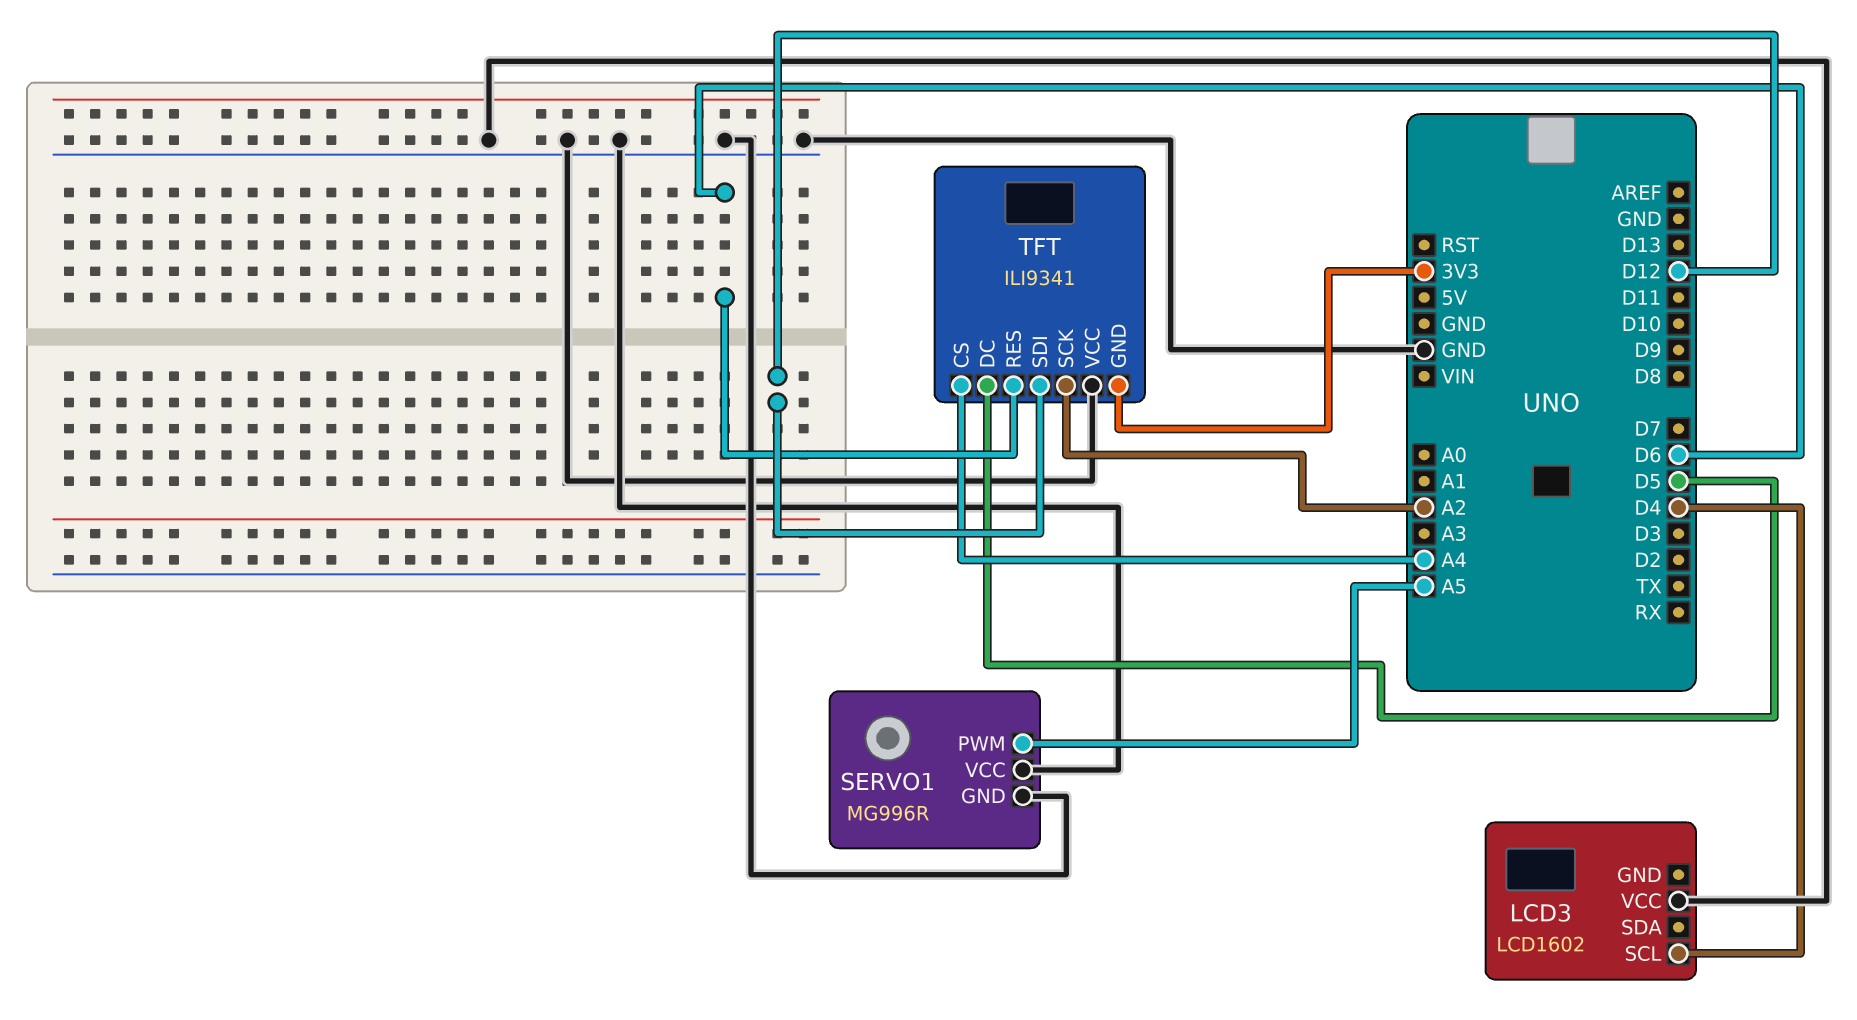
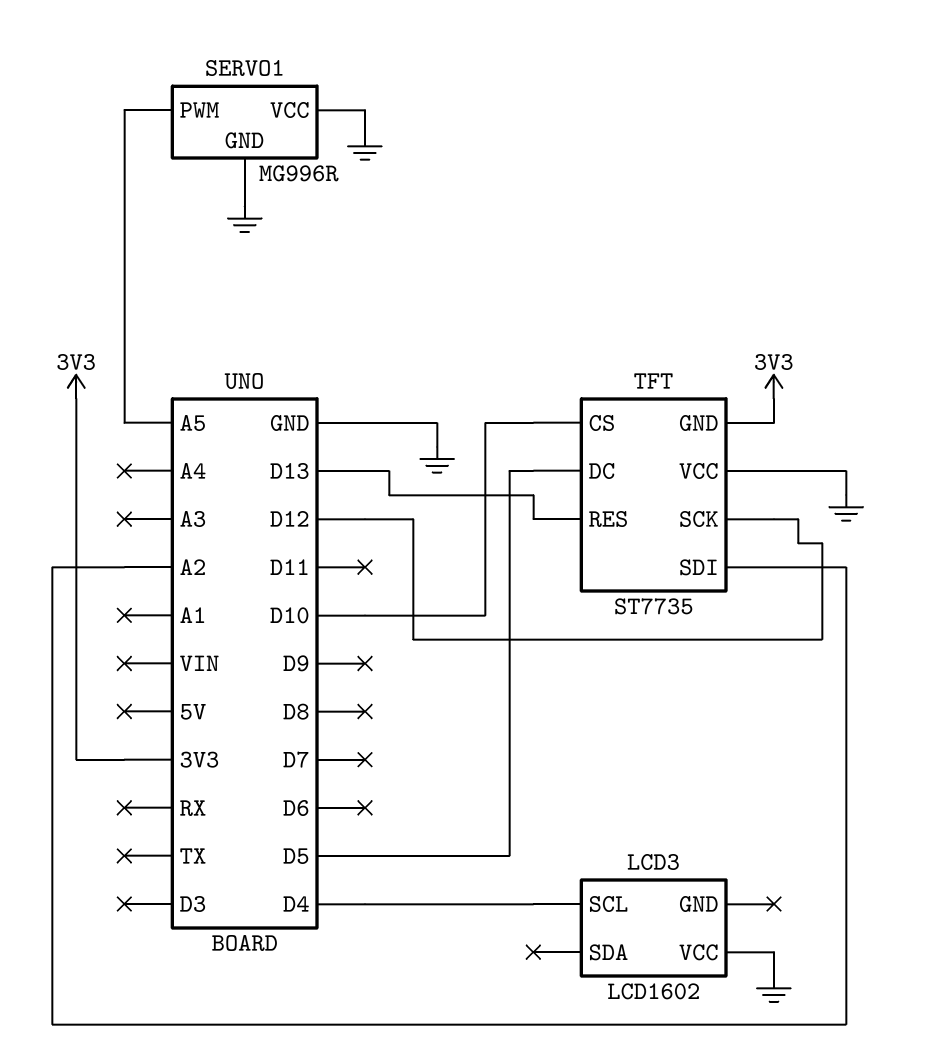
TFT: ILI9341 -> ST7735
TFT pin CS: A4 -> D10
TFT pin RES: D6 -> D13
TFT pin SCK: A2 -> D12
TFT pin SDI: D12 -> A2

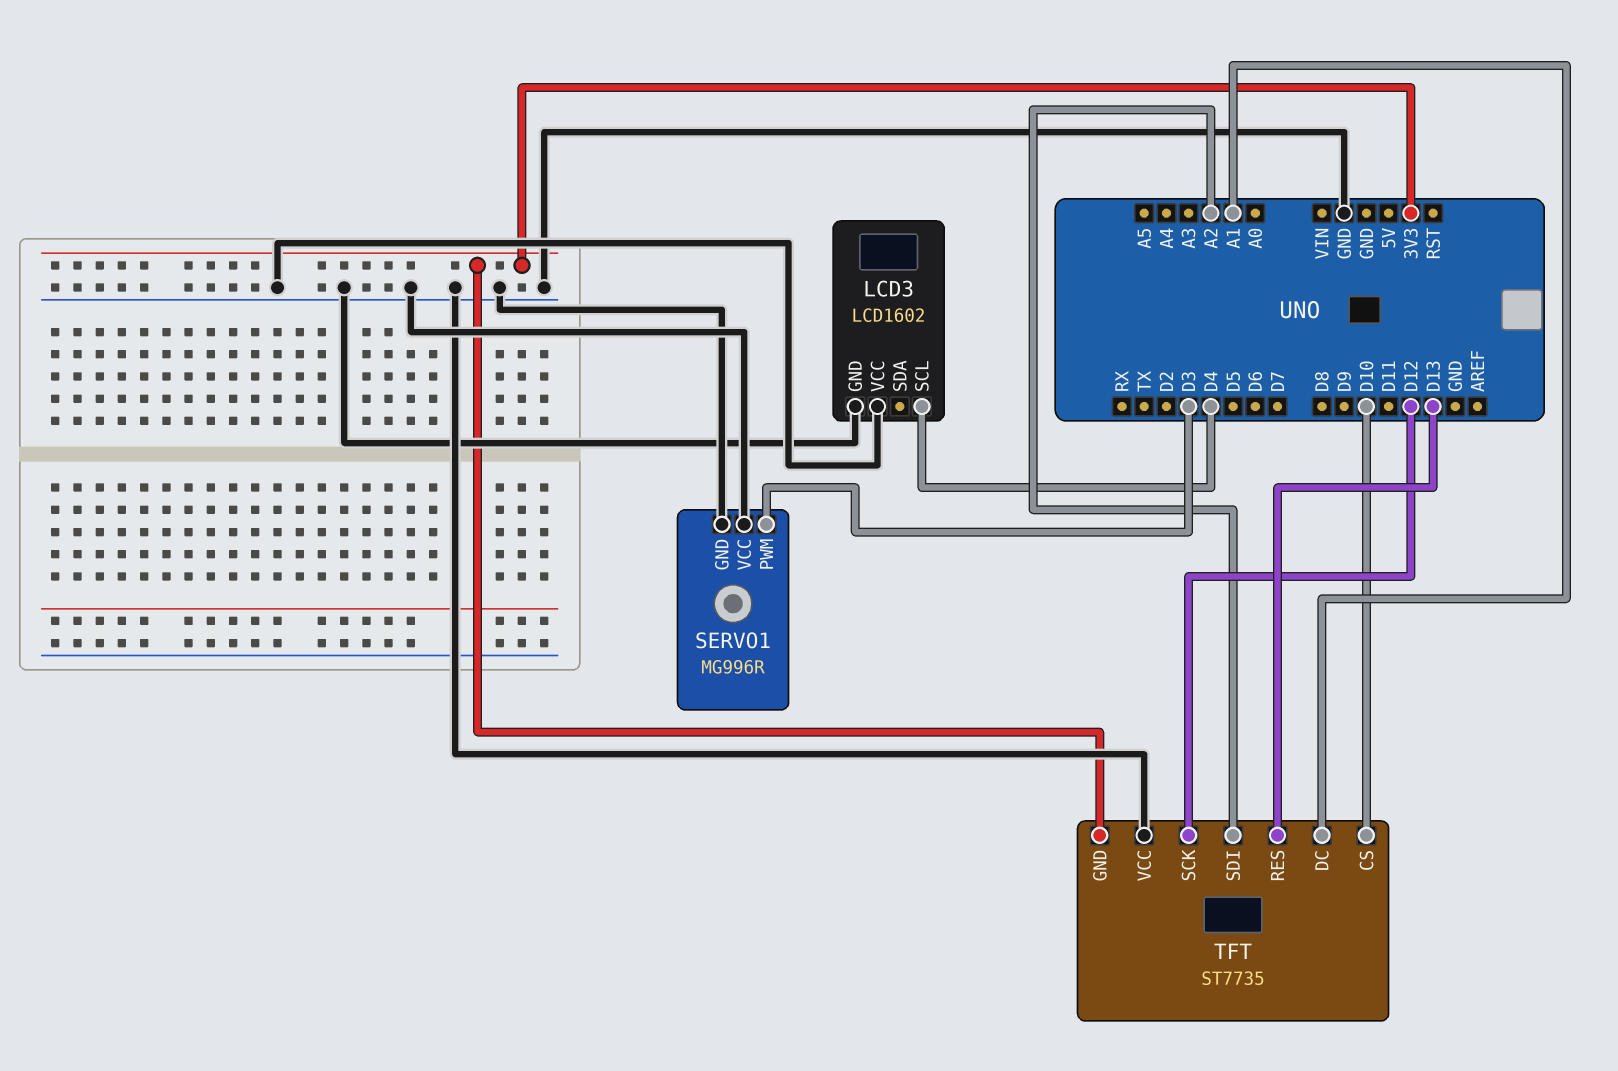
LCD3 pin GND: none -> GND
SERVO1 pin PWM: A5 -> D3
TFT pin DC: D5 -> A1

